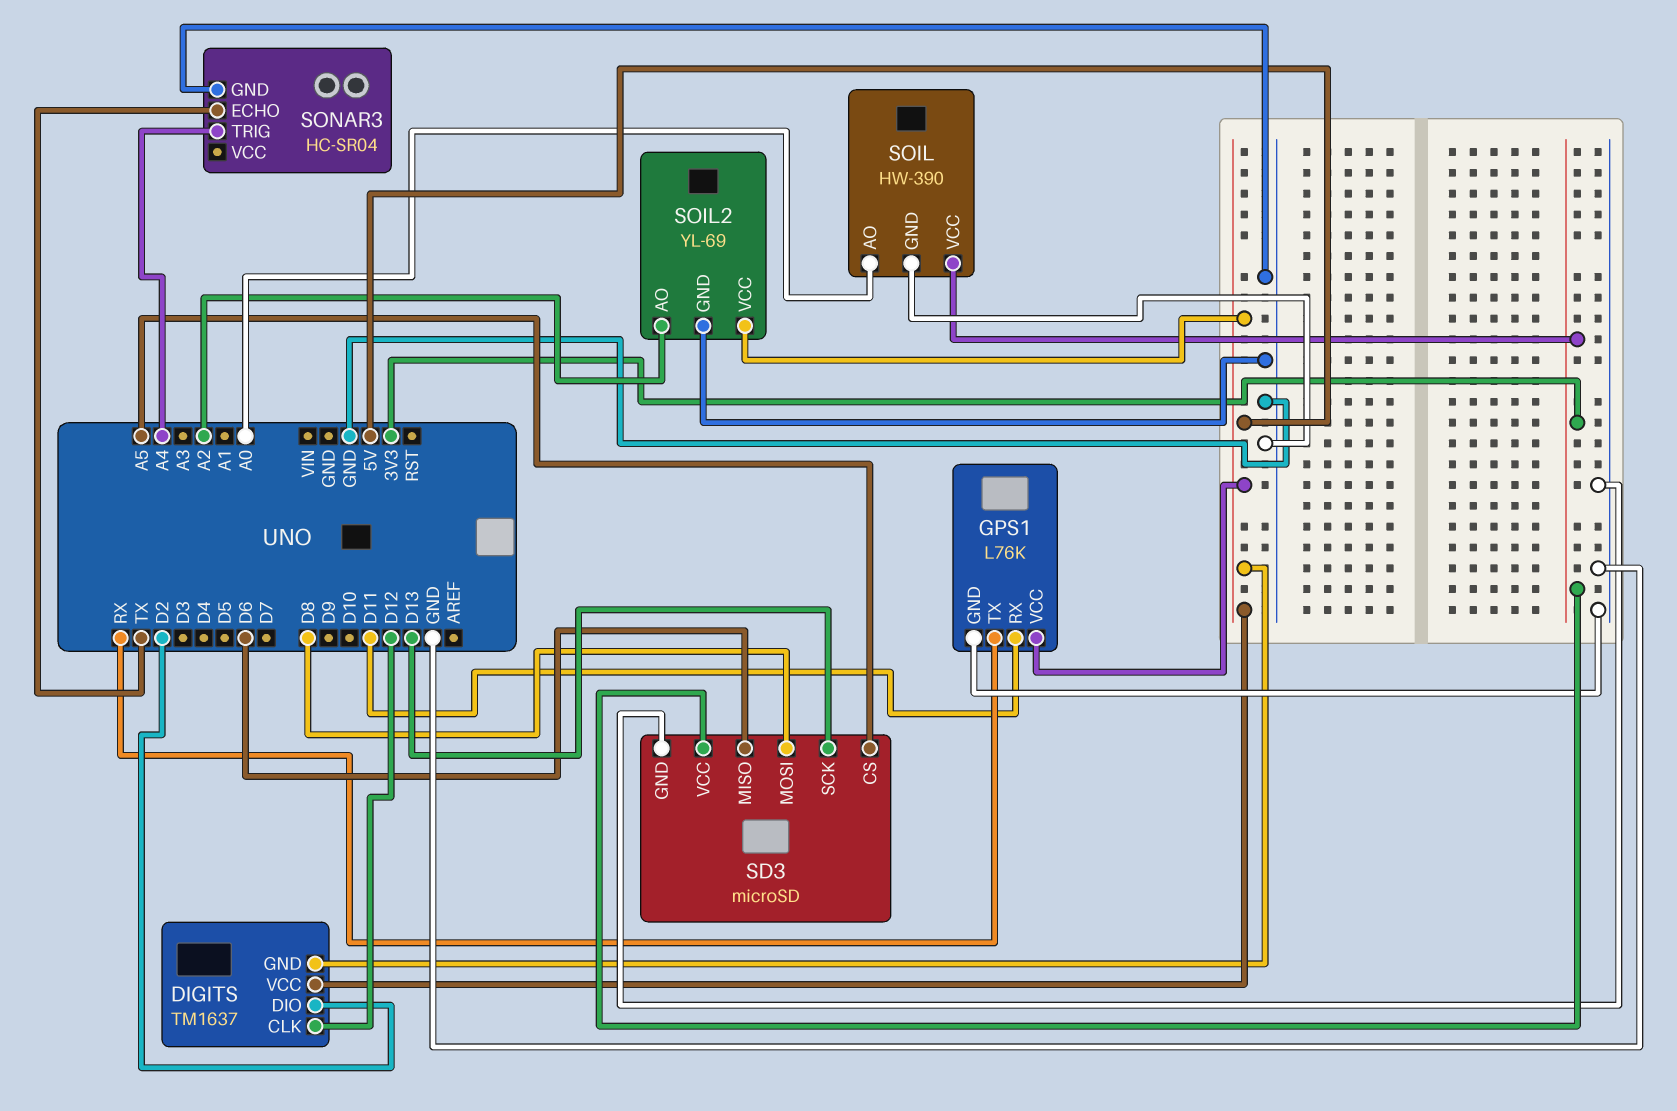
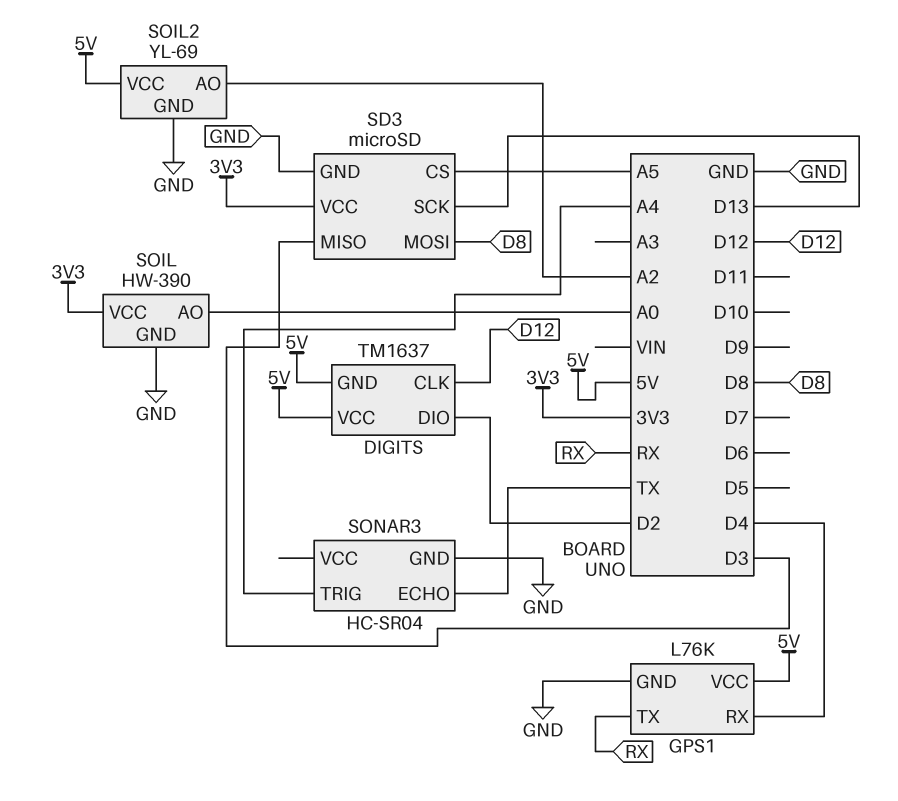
GPS1 pin RX: D11 -> D4
SD3 pin MISO: D6 -> D3

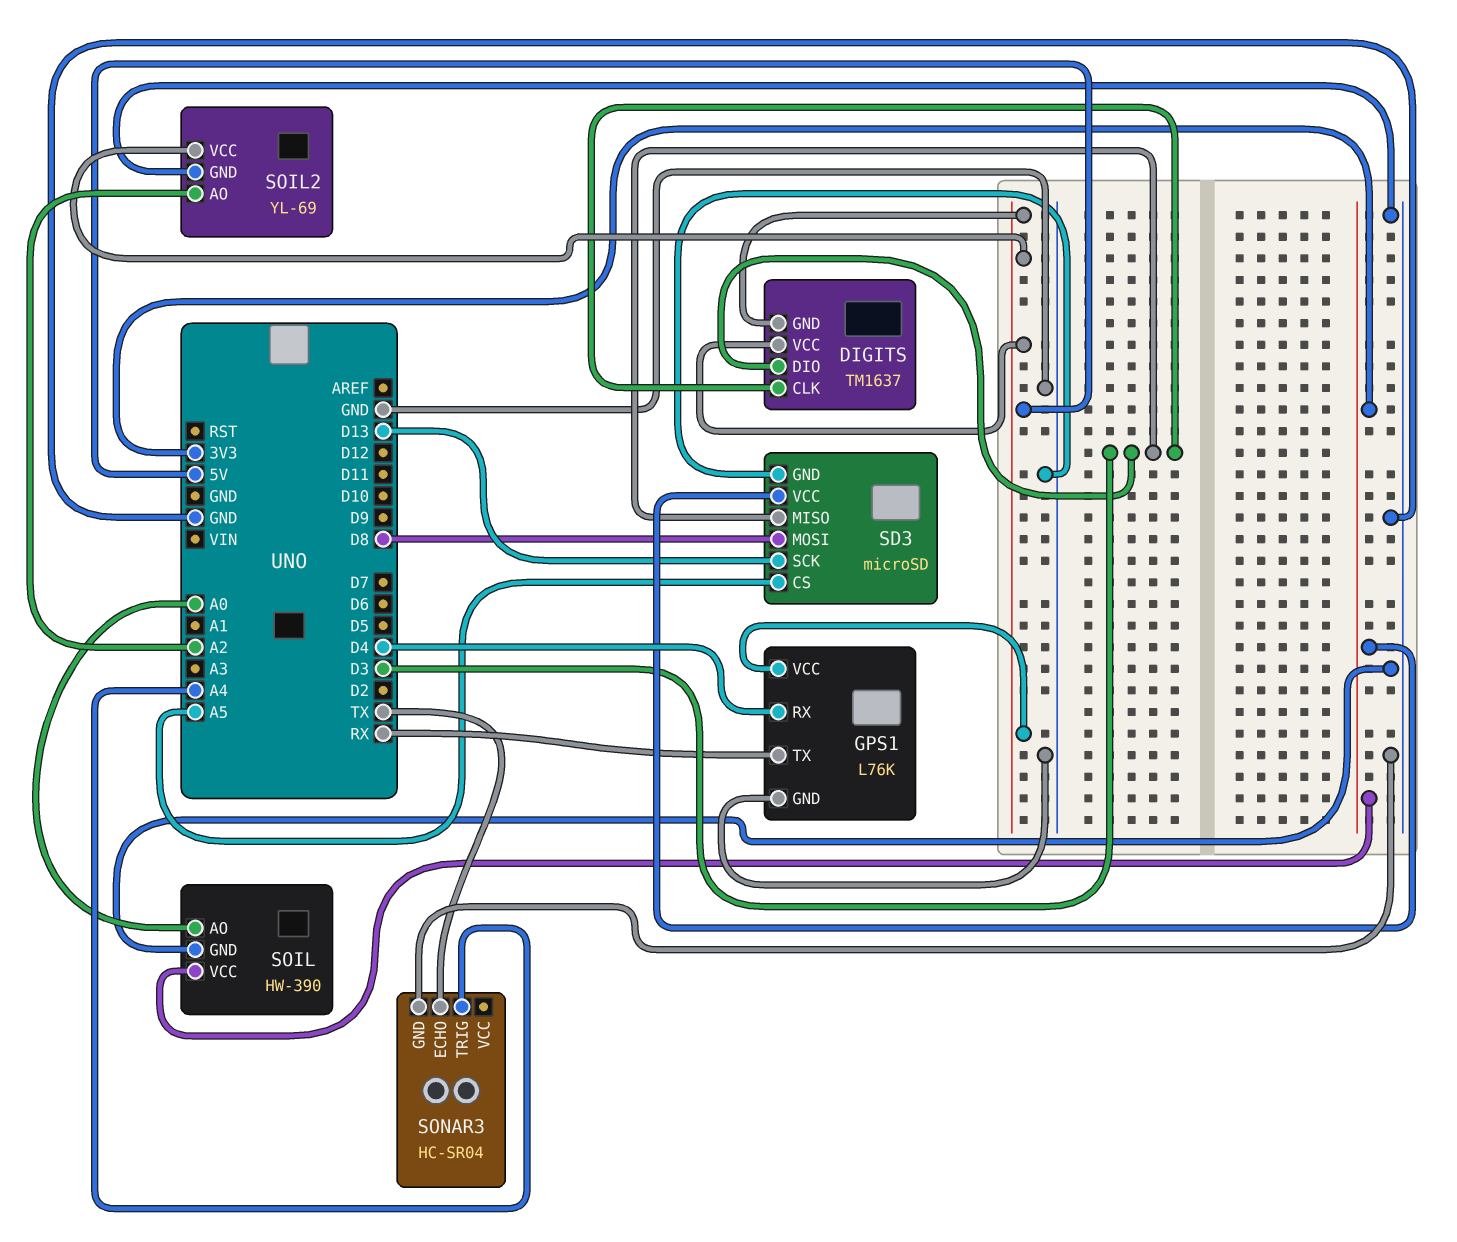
DIGITS pin CLK: D12 -> D3
DIGITS pin DIO: D2 -> D3

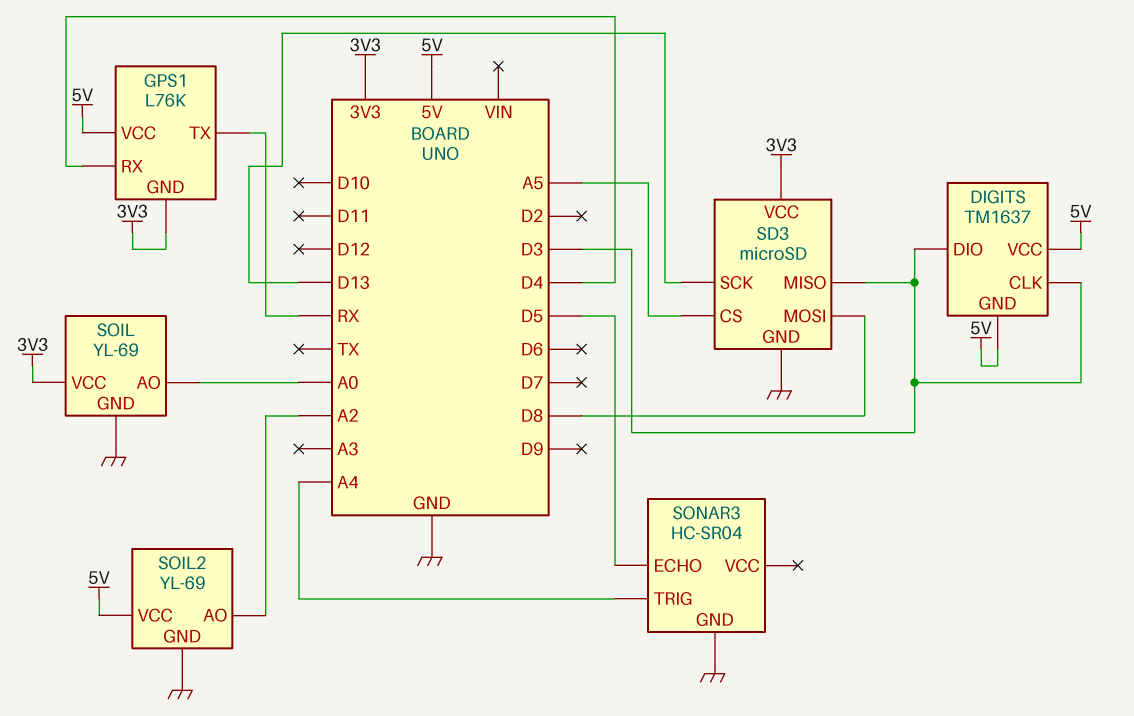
GPS1 pin GND: GND -> 3V3
SOIL: HW-390 -> YL-69
SONAR3 pin ECHO: TX -> D5

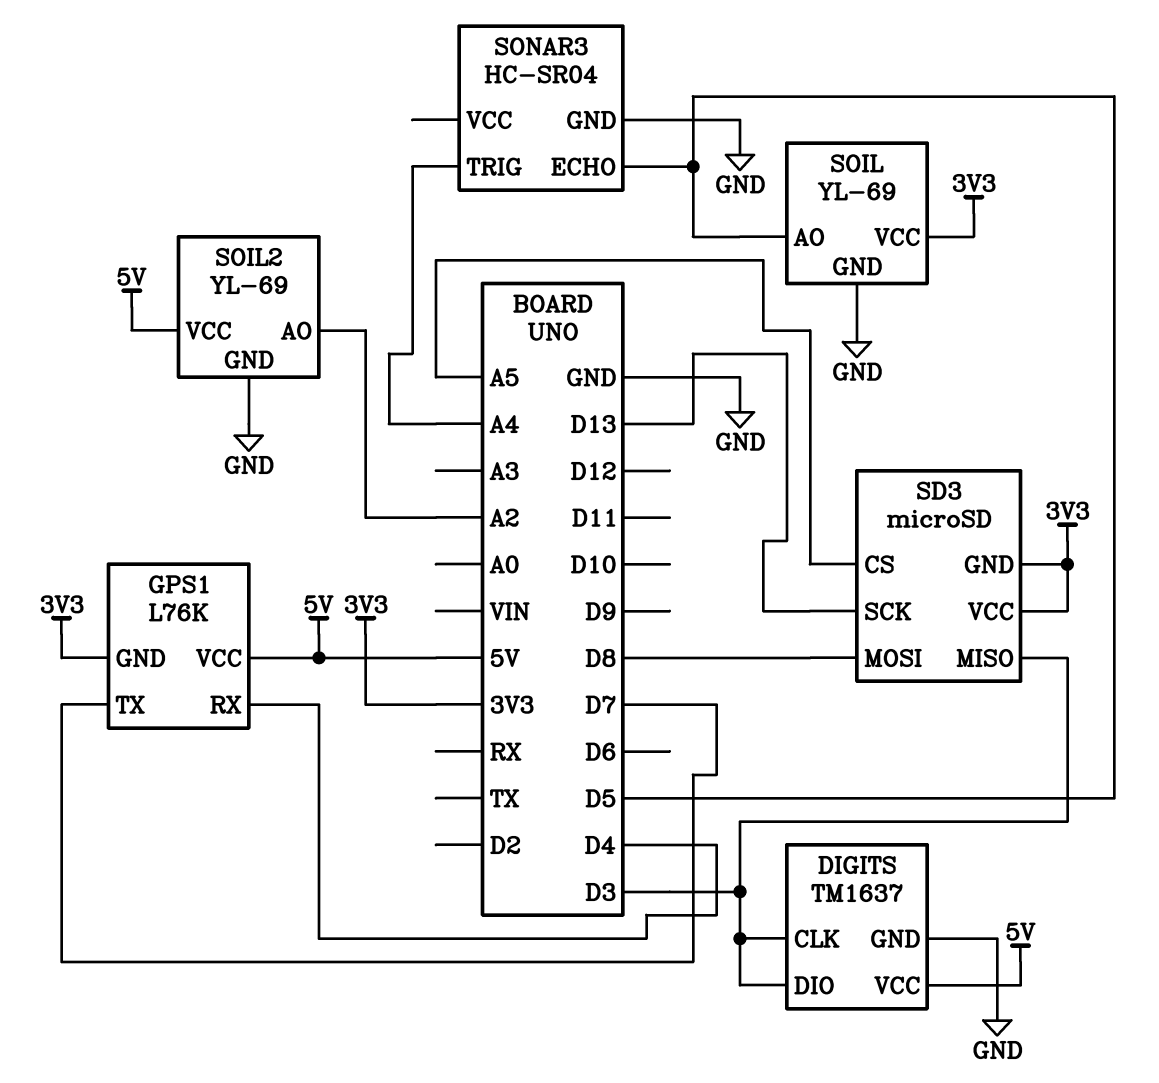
DIGITS pin GND: 5V -> GND
GPS1 pin TX: RX -> D7
SD3 pin GND: GND -> 3V3
SOIL pin AO: A0 -> D5

